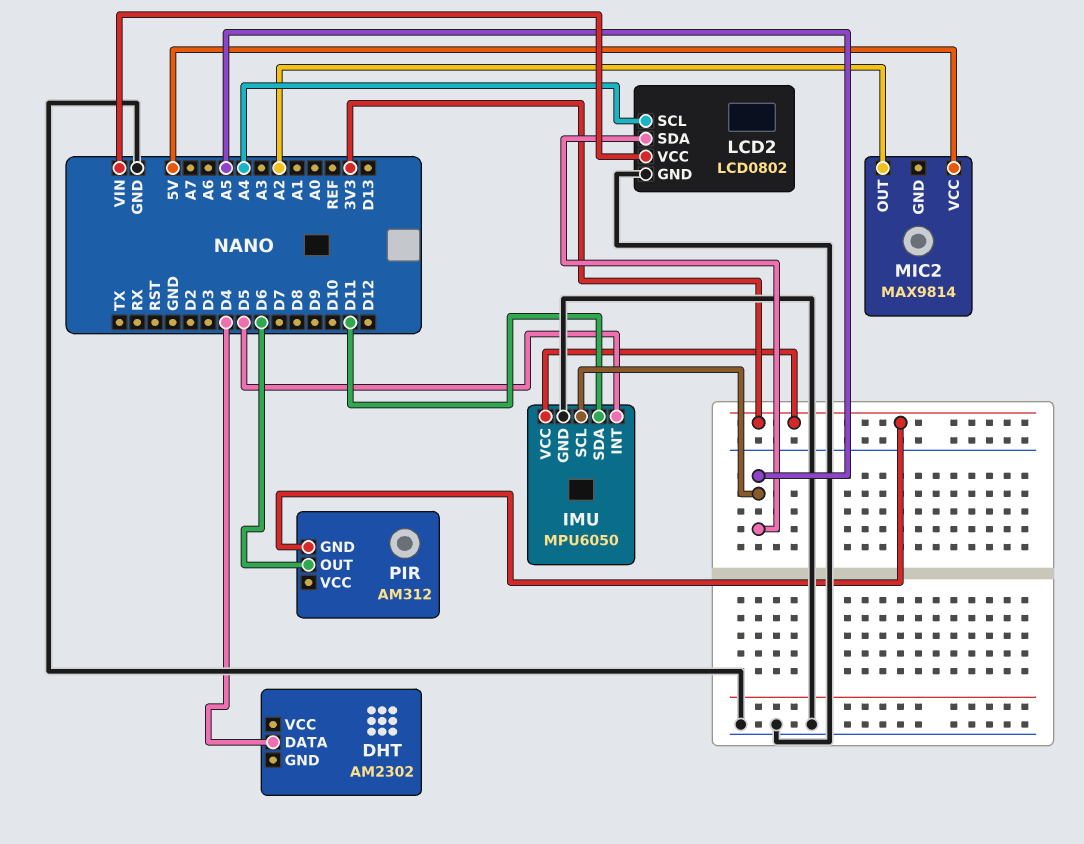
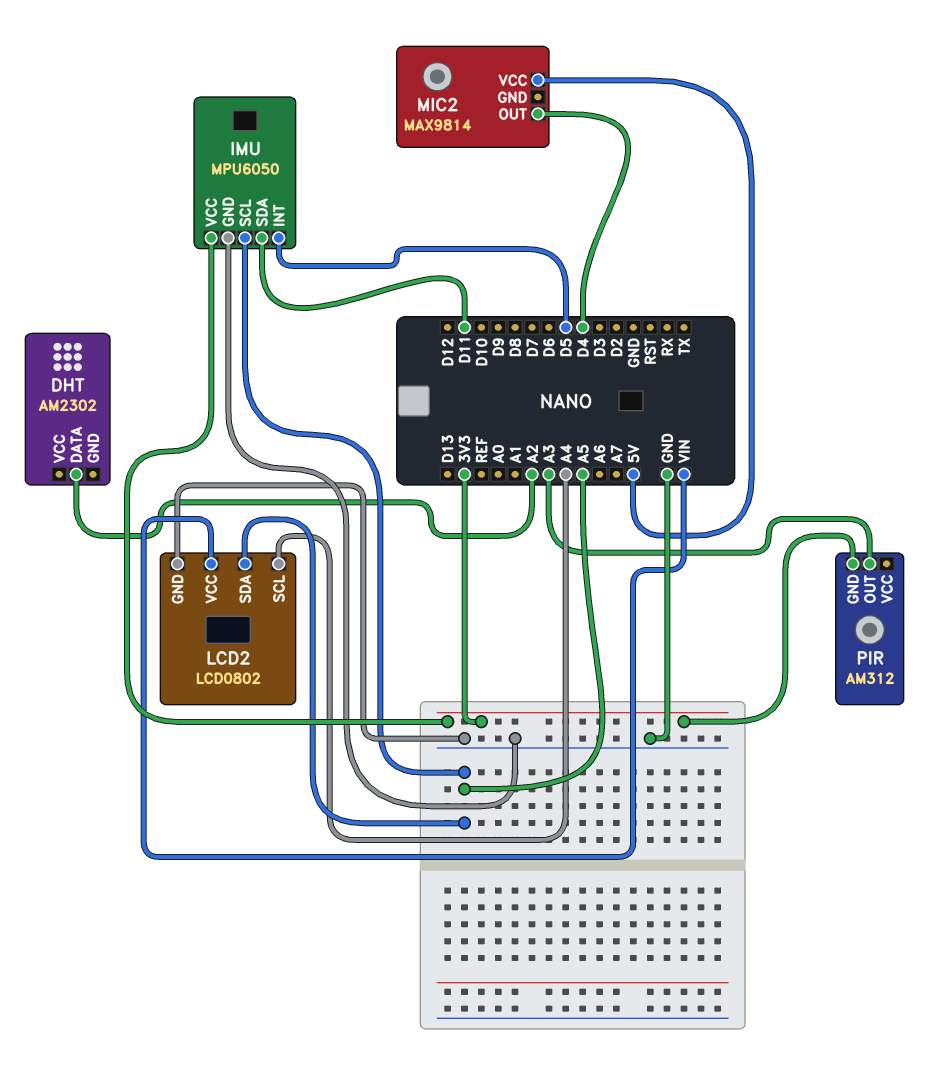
DHT pin DATA: D4 -> A2
MIC2 pin OUT: A2 -> D4
PIR pin OUT: D6 -> A3

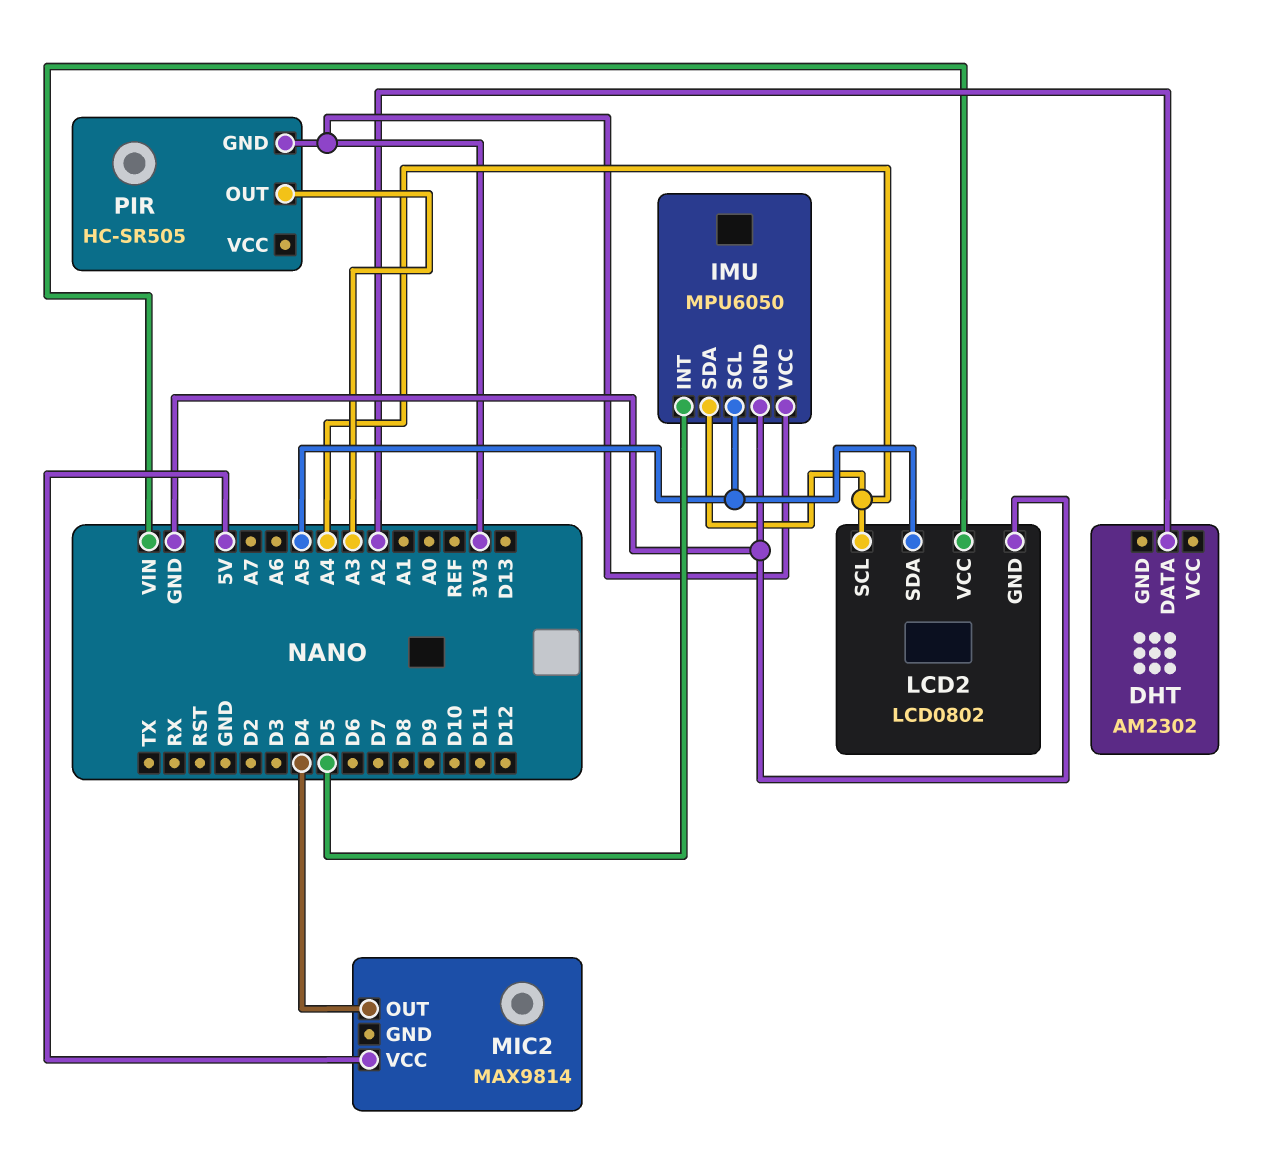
IMU pin SDA: D11 -> A4
PIR: AM312 -> HC-SR505

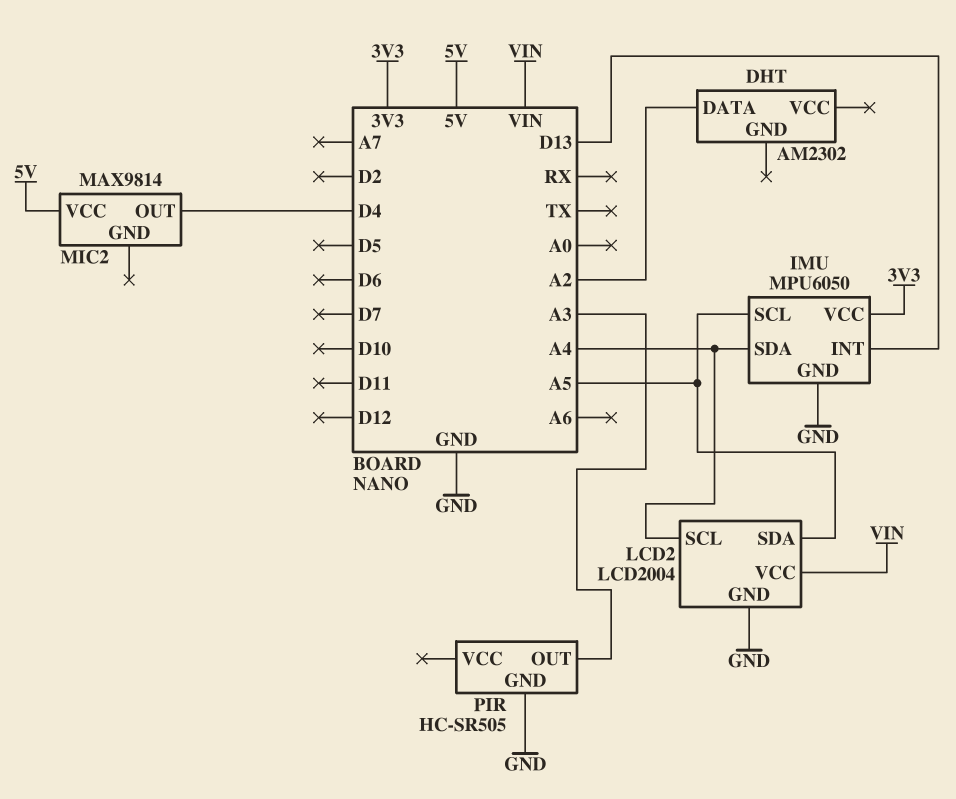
IMU pin INT: D5 -> D13
LCD2: LCD0802 -> LCD2004
PIR pin GND: 3V3 -> GND

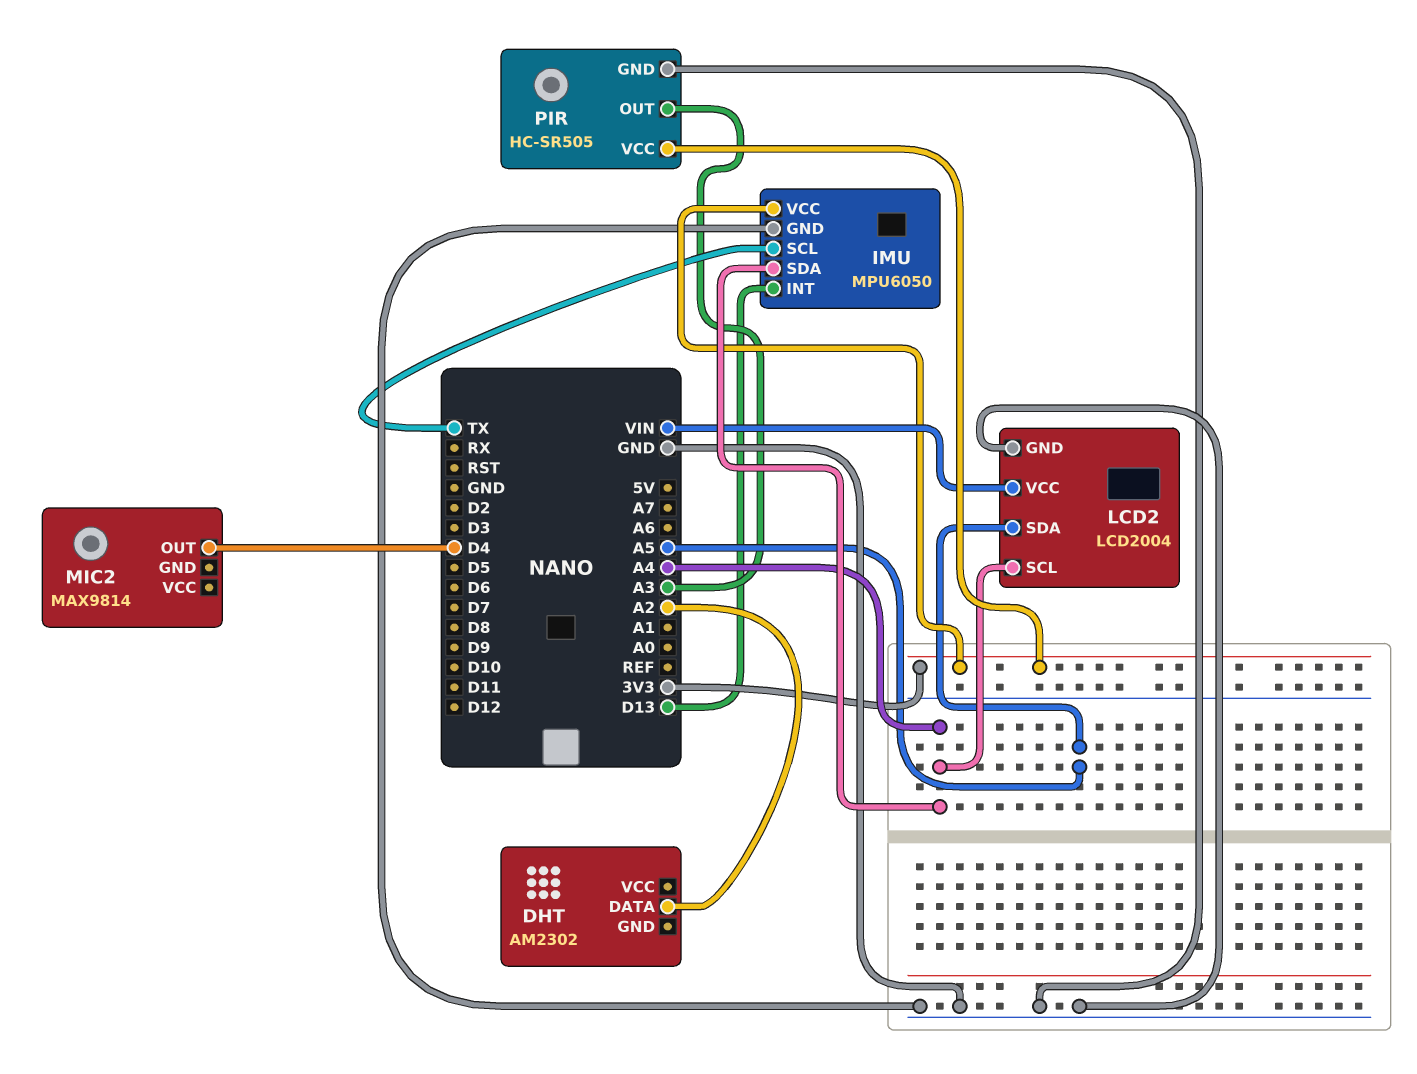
IMU pin SCL: A5 -> TX
MIC2 pin VCC: 5V -> none
PIR pin VCC: none -> 3V3

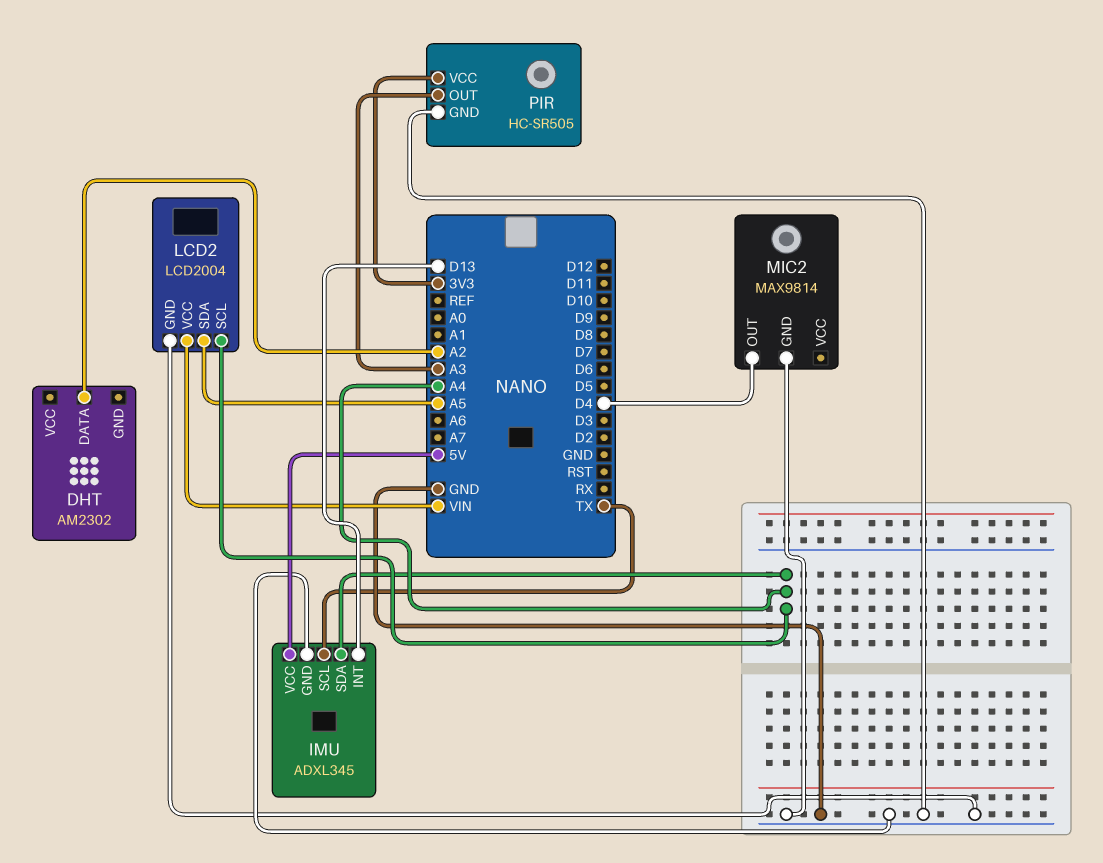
IMU: MPU6050 -> ADXL345
IMU pin VCC: 3V3 -> 5V
MIC2 pin GND: none -> GND

